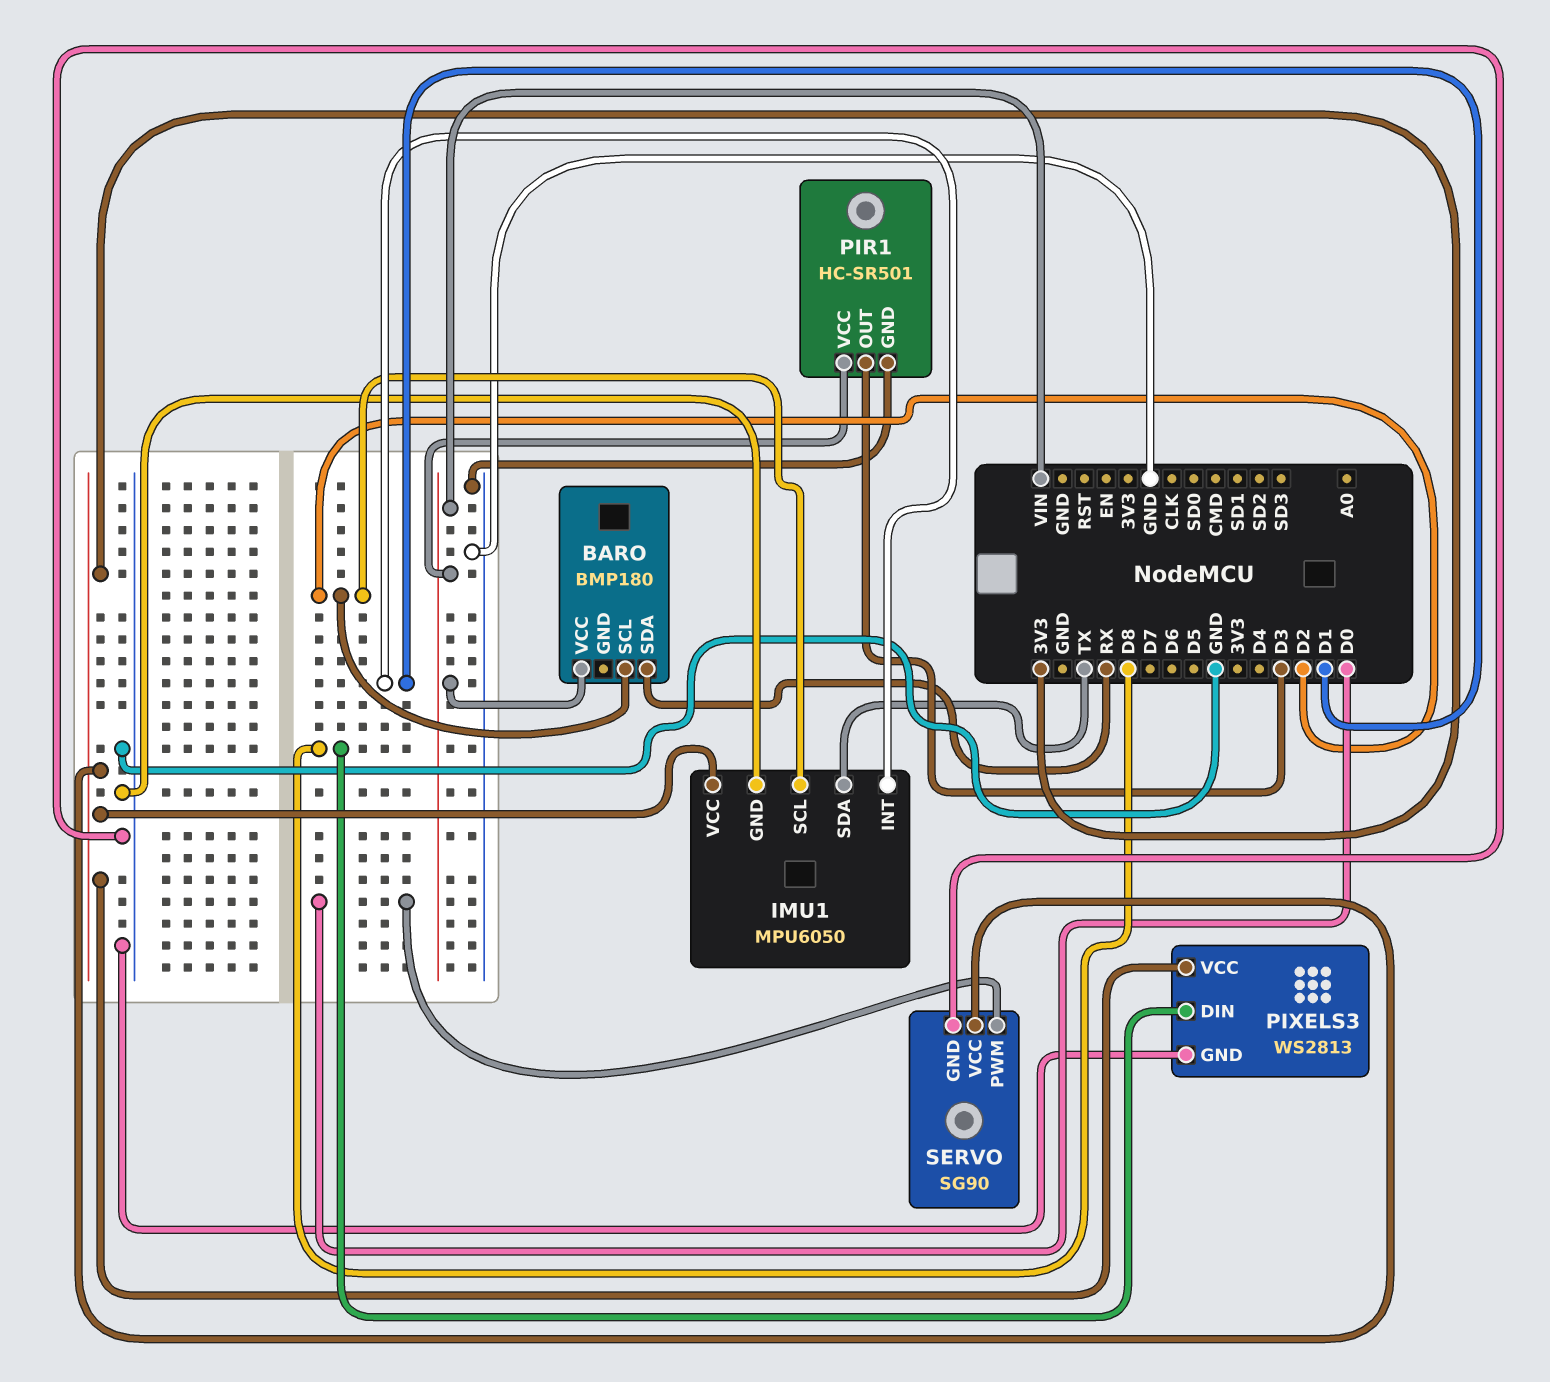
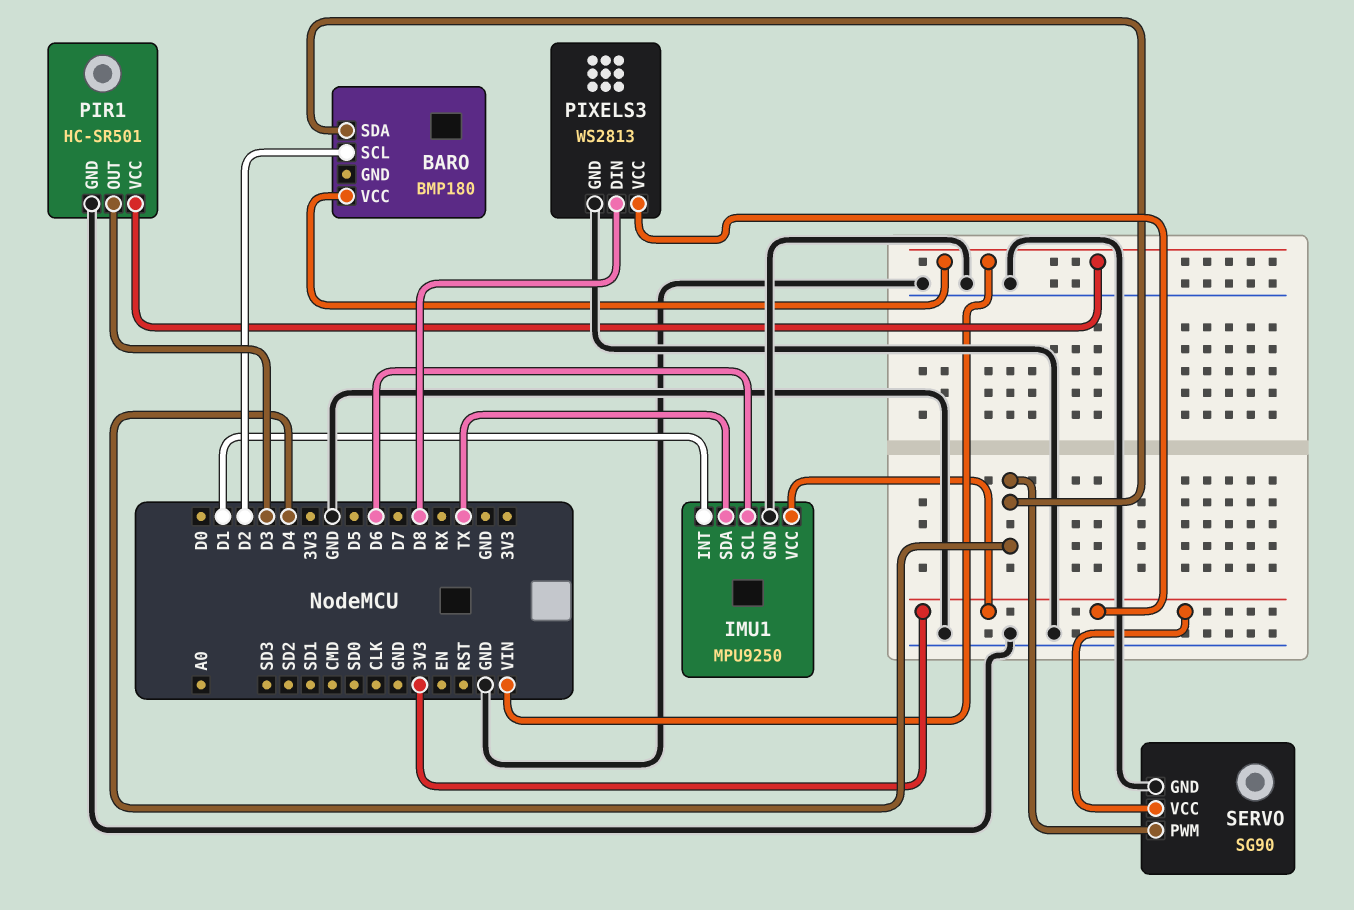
BARO pin SDA: RX -> D4
IMU1: MPU6050 -> MPU9250
IMU1 pin SCL: D2 -> D6
SERVO pin PWM: D0 -> D4

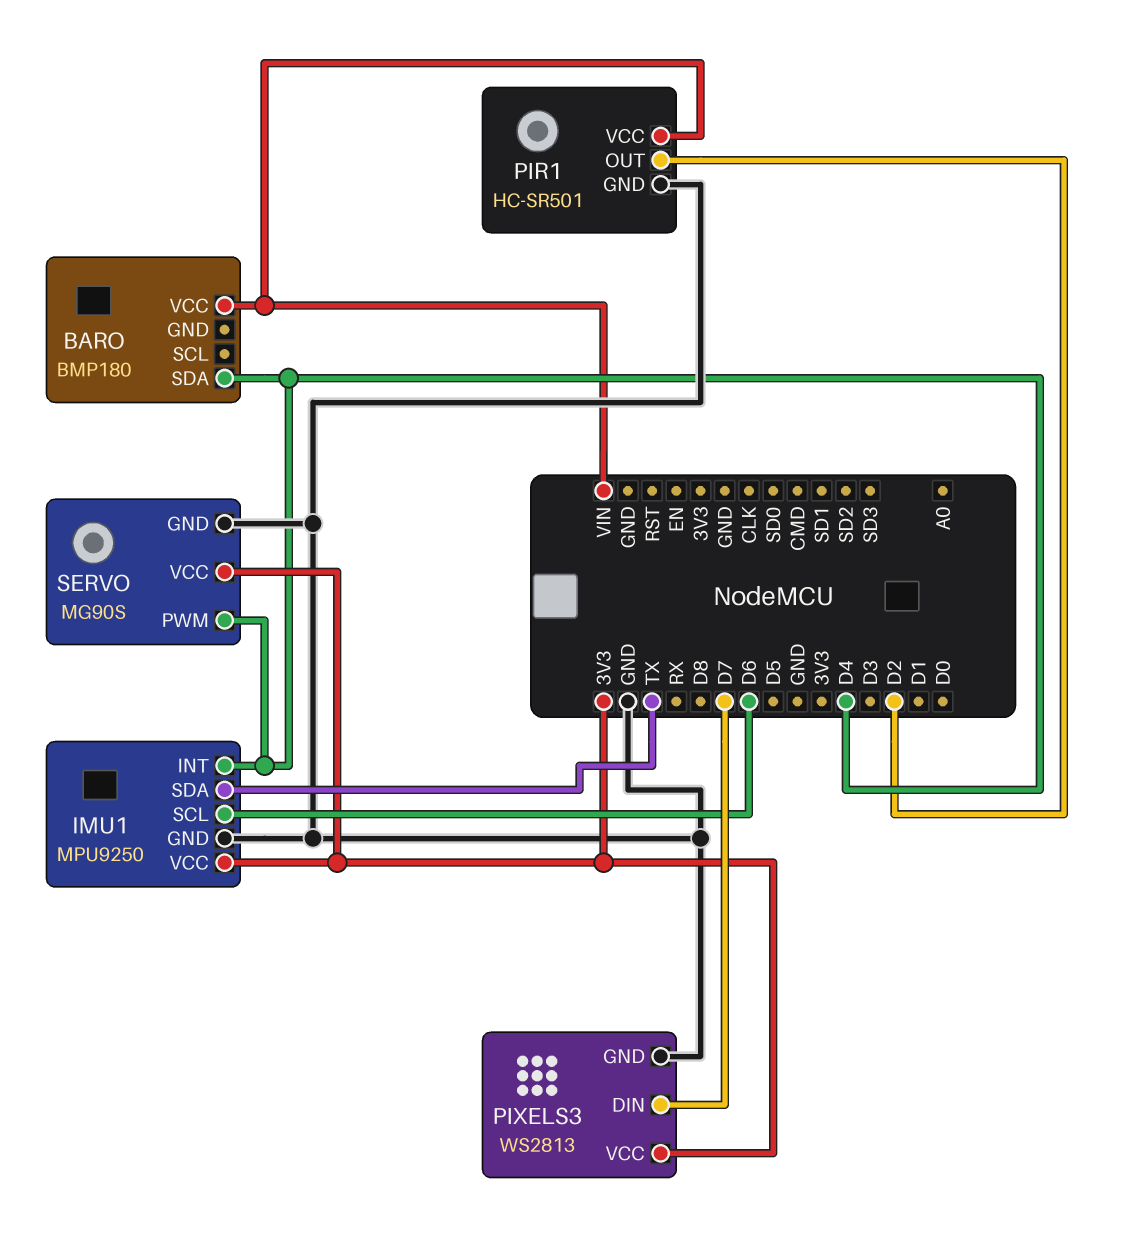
BARO pin SCL: D2 -> none
IMU1 pin INT: D1 -> D4
PIR1 pin OUT: D3 -> D2
PIXELS3 pin DIN: D8 -> D7
SERVO: SG90 -> MG90S

